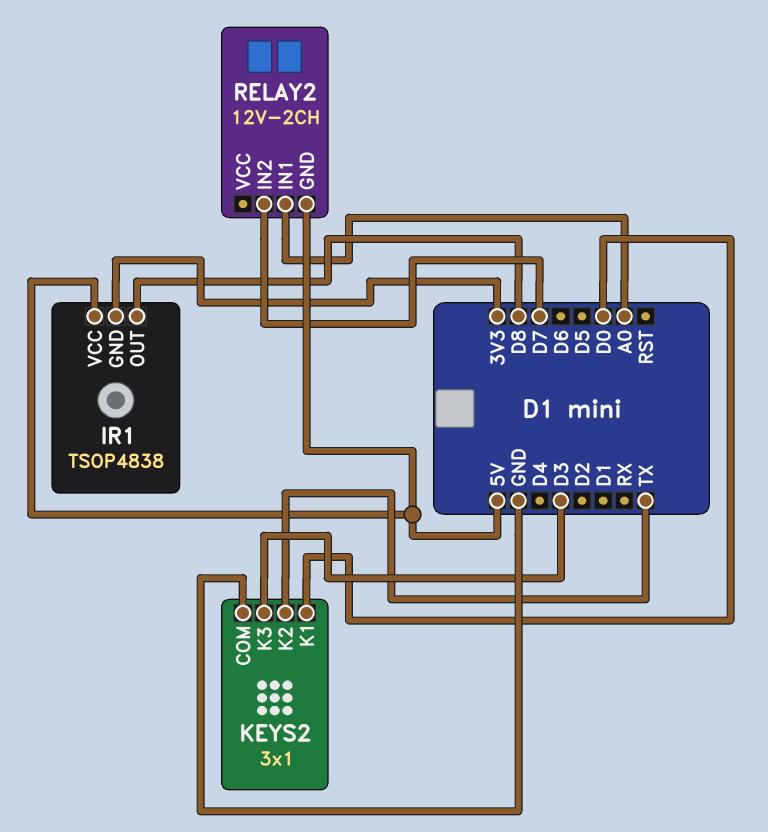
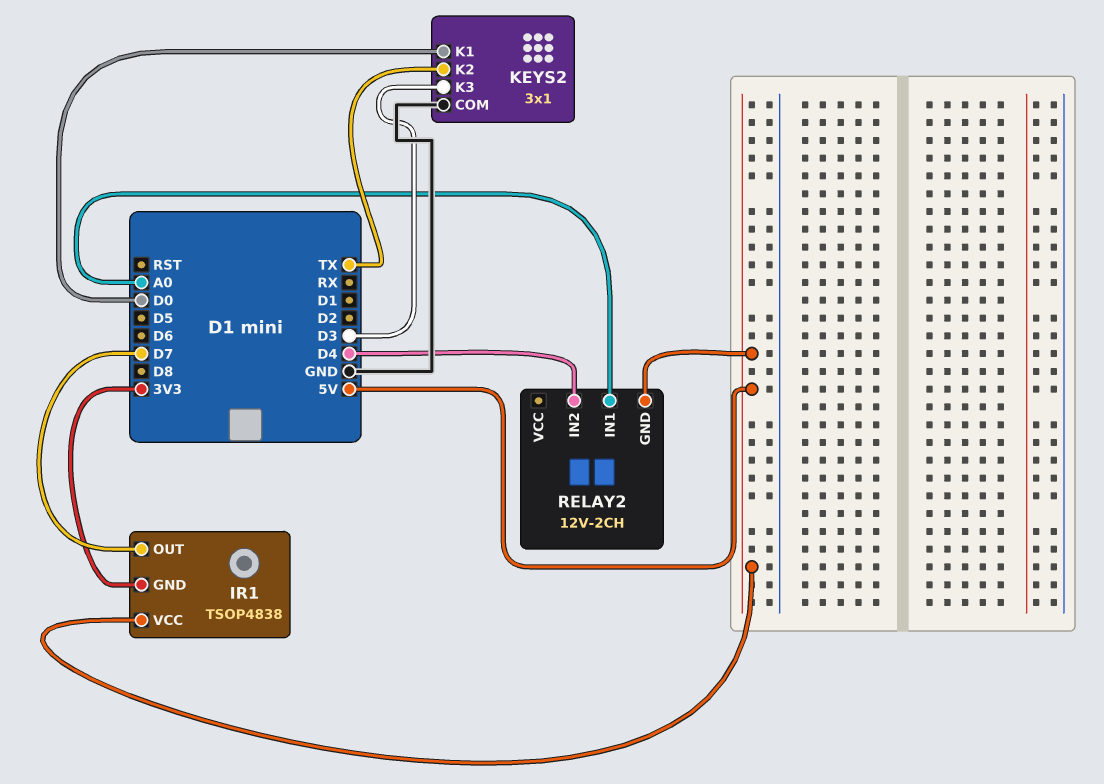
IR1 pin OUT: D8 -> D7
RELAY2 pin IN2: D7 -> D4

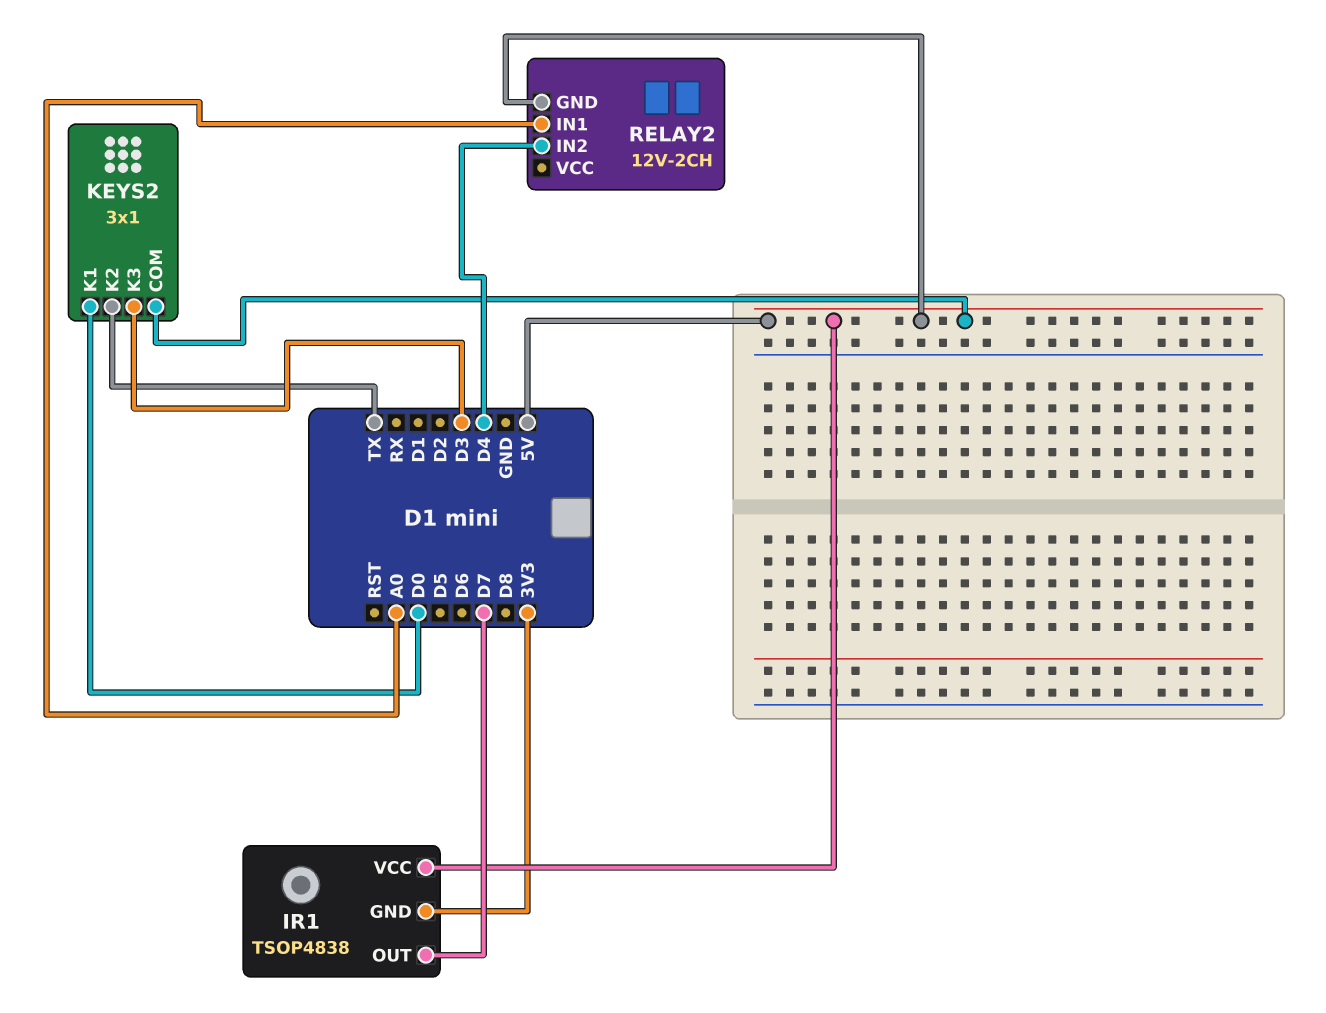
KEYS2 pin COM: GND -> 5V

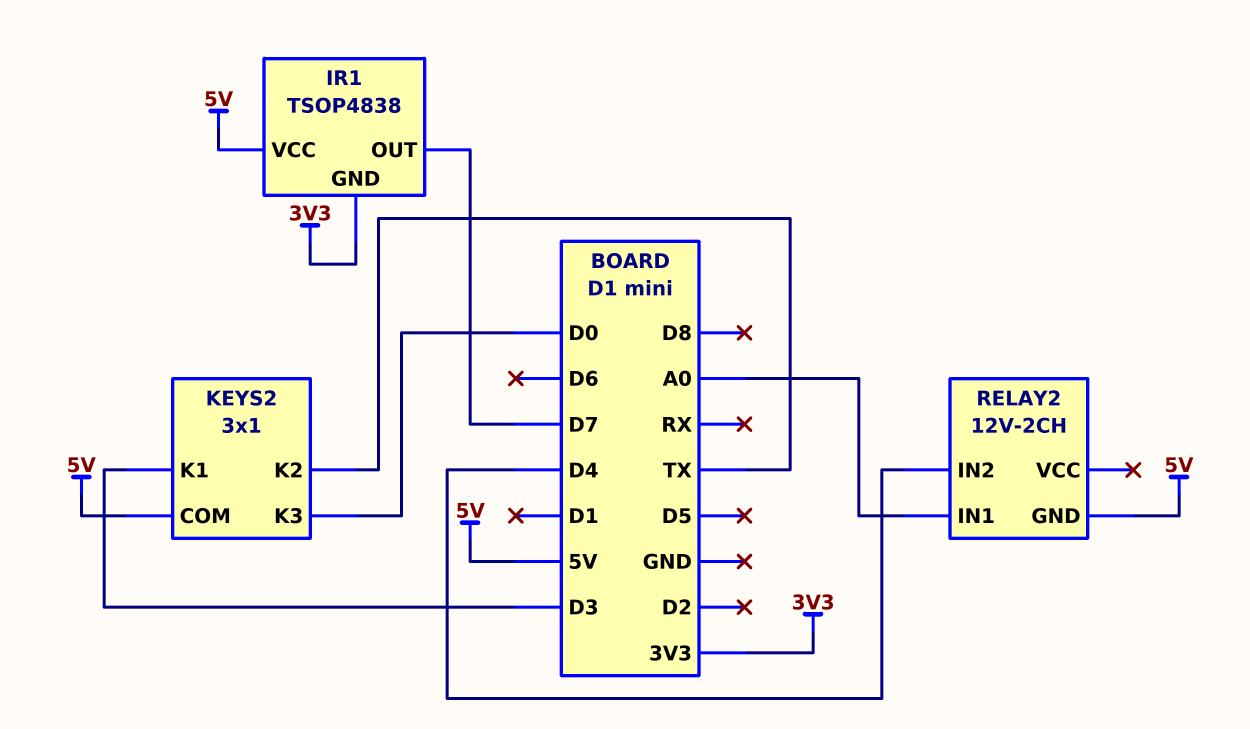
KEYS2 pin K1: D0 -> D3
KEYS2 pin K3: D3 -> D0

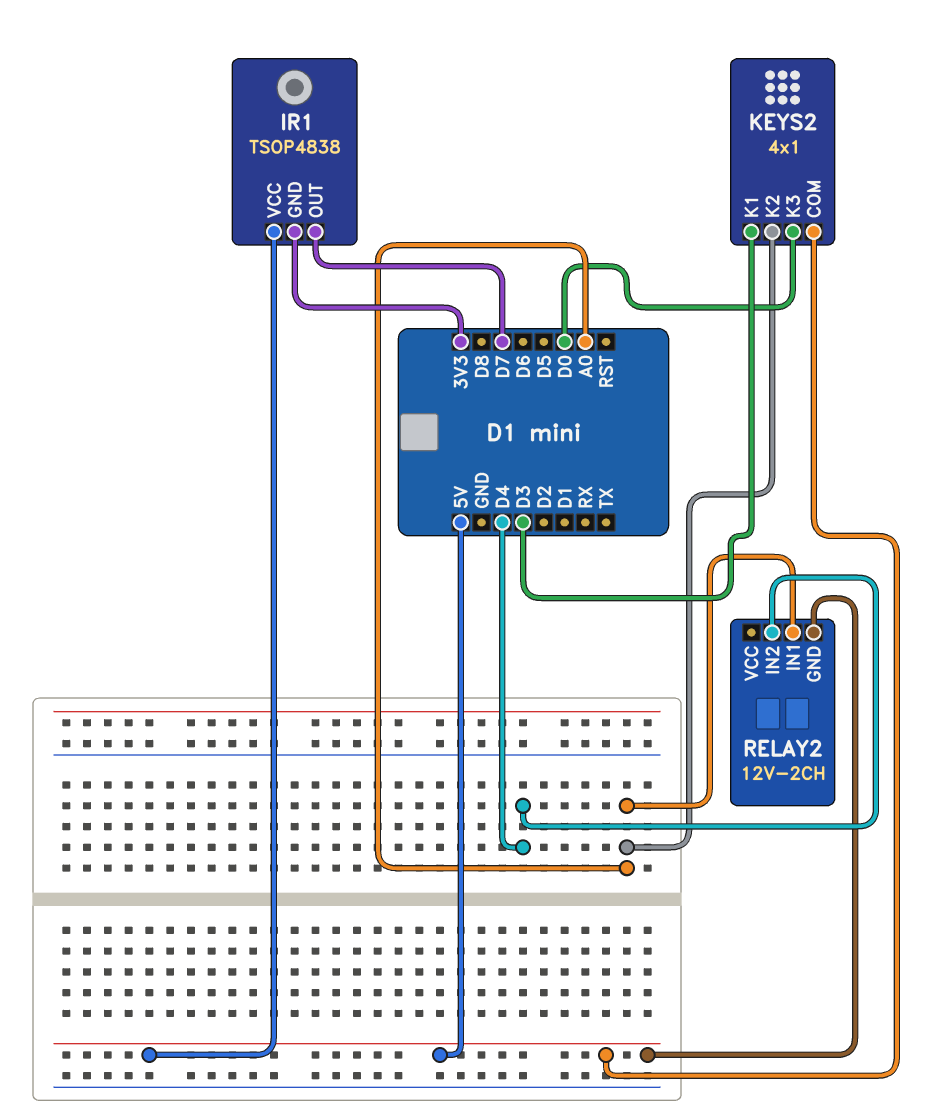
KEYS2: 3x1 -> 4x1
KEYS2 pin K2: TX -> A0

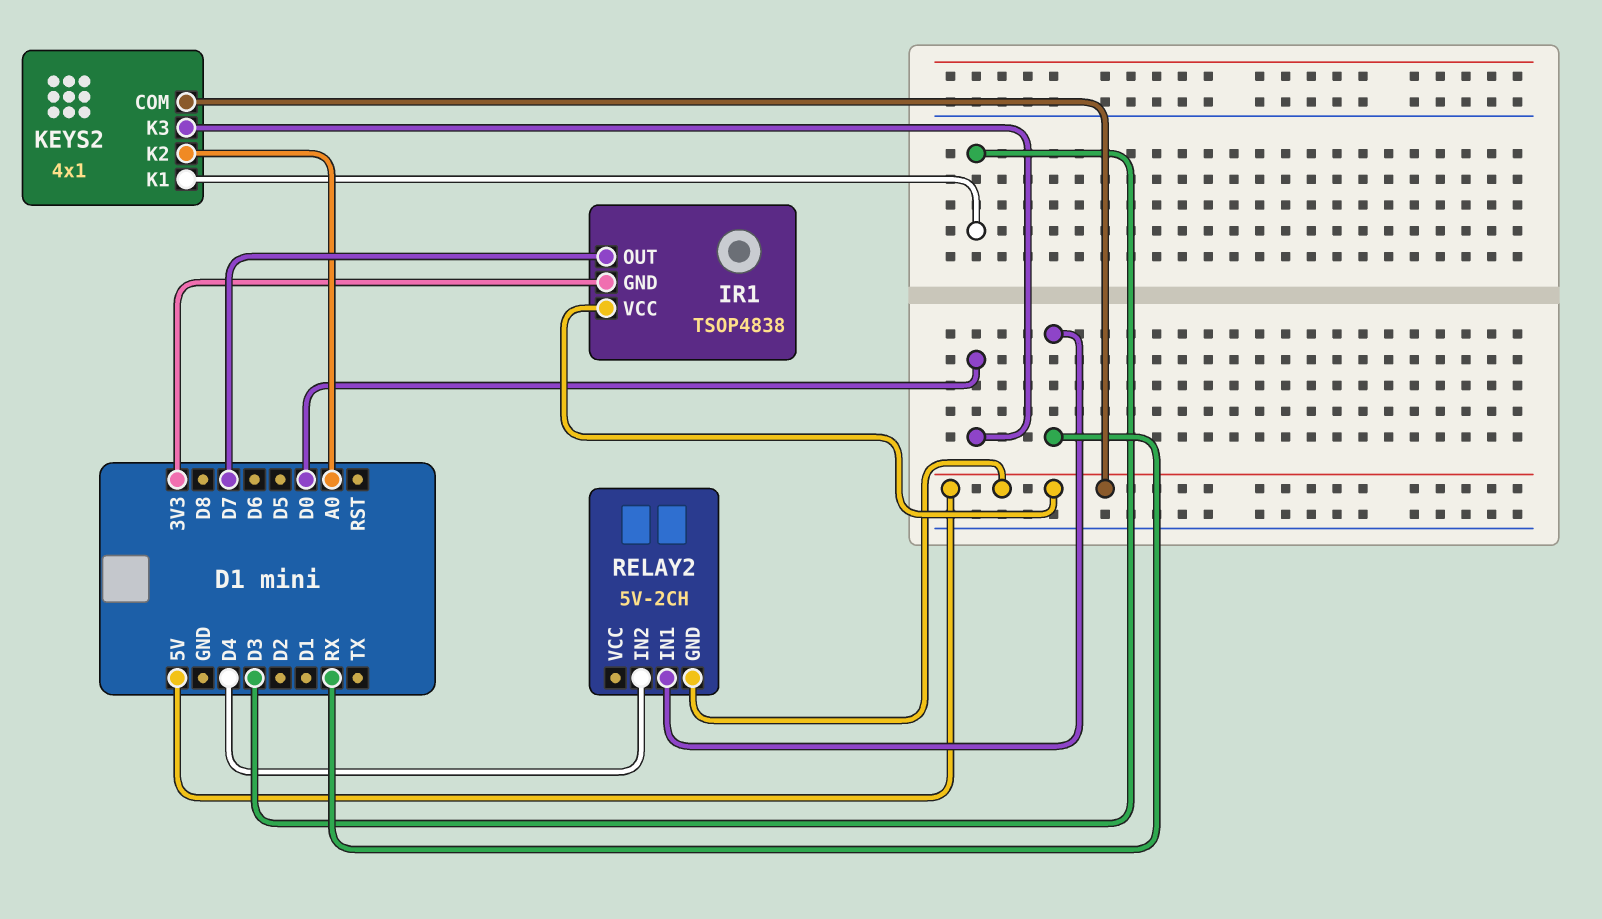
RELAY2: 12V-2CH -> 5V-2CH
RELAY2 pin IN1: A0 -> RX

